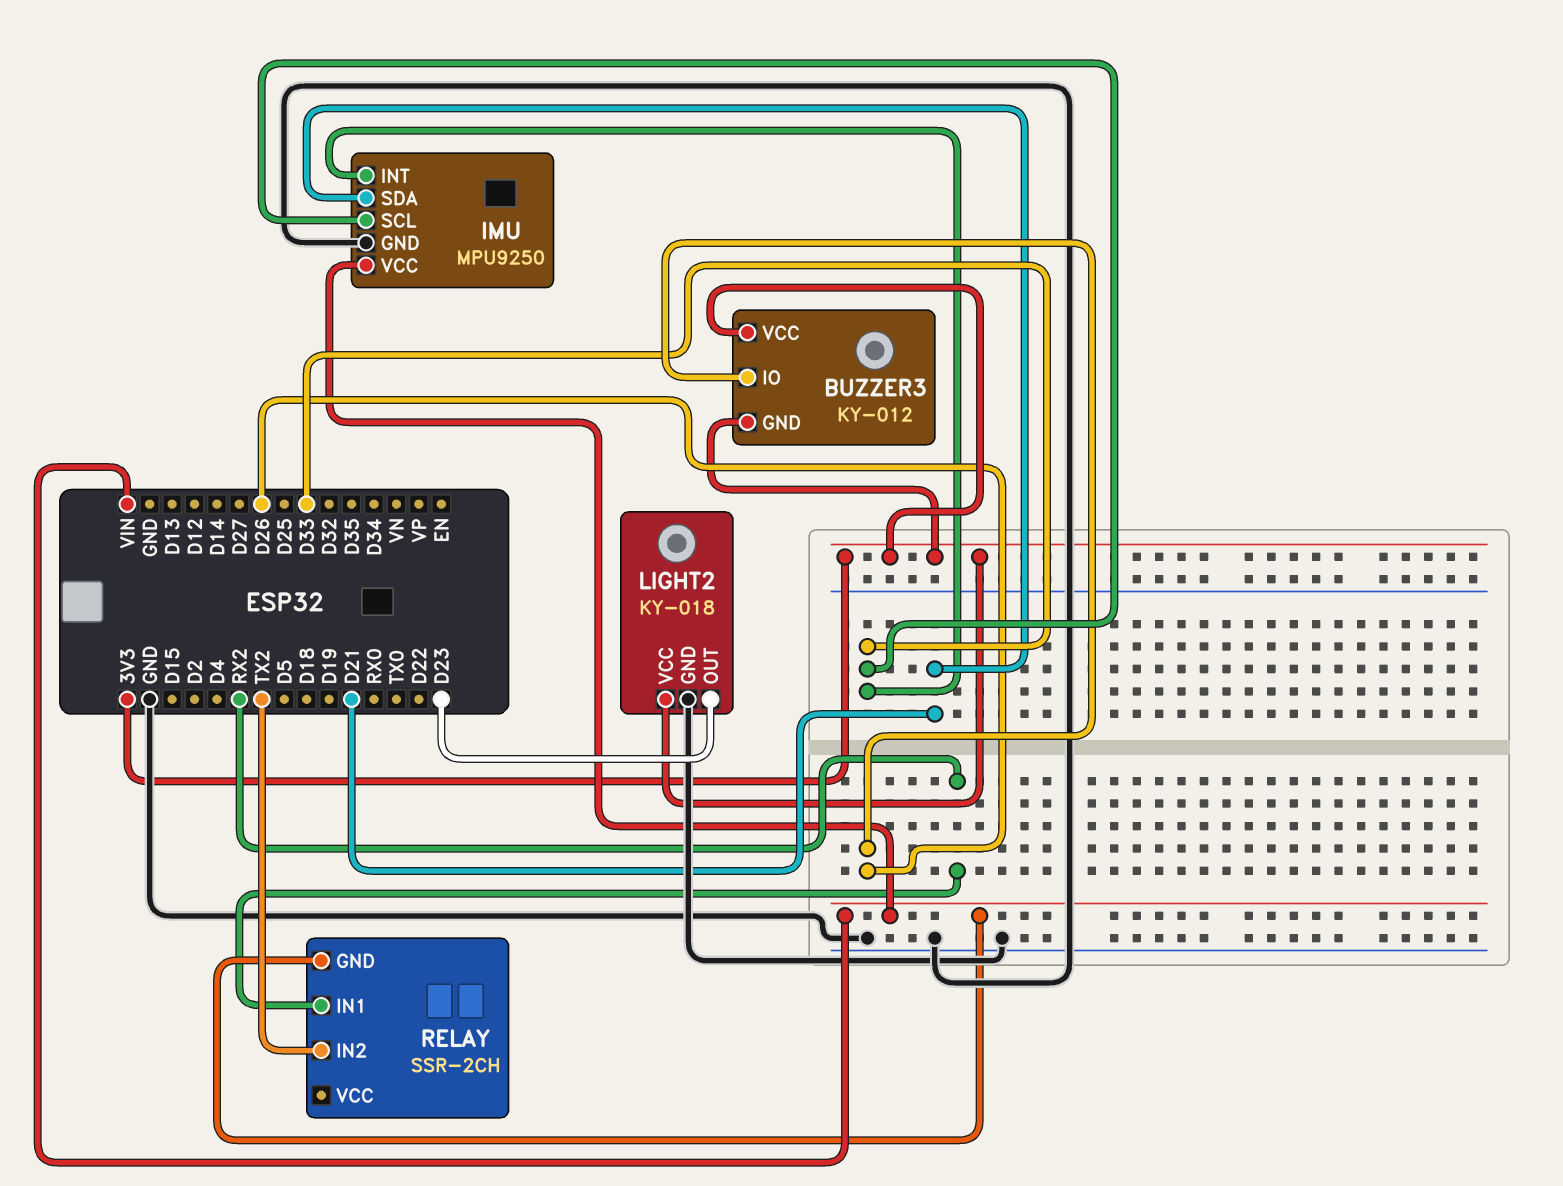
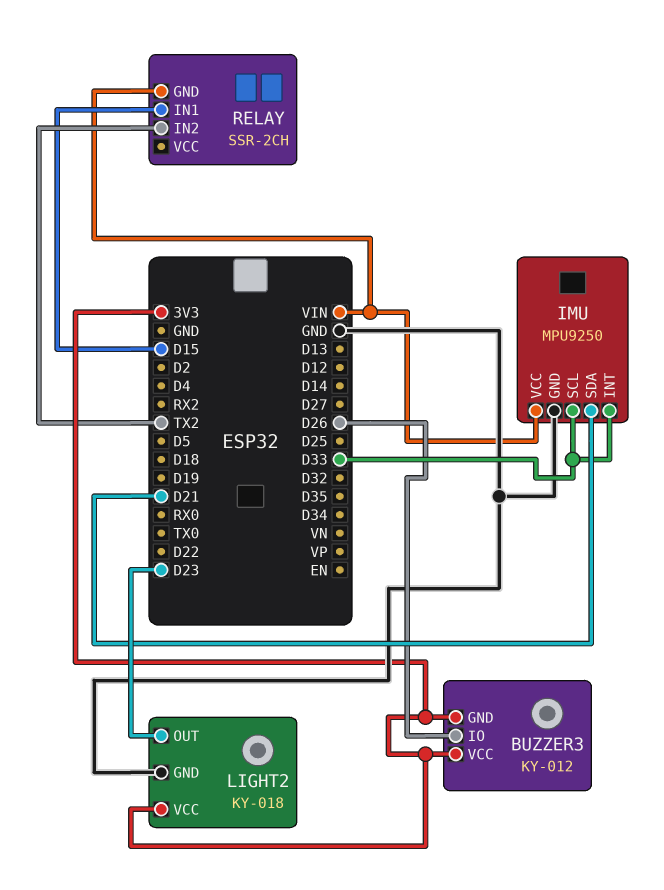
RELAY pin IN1: RX2 -> D15

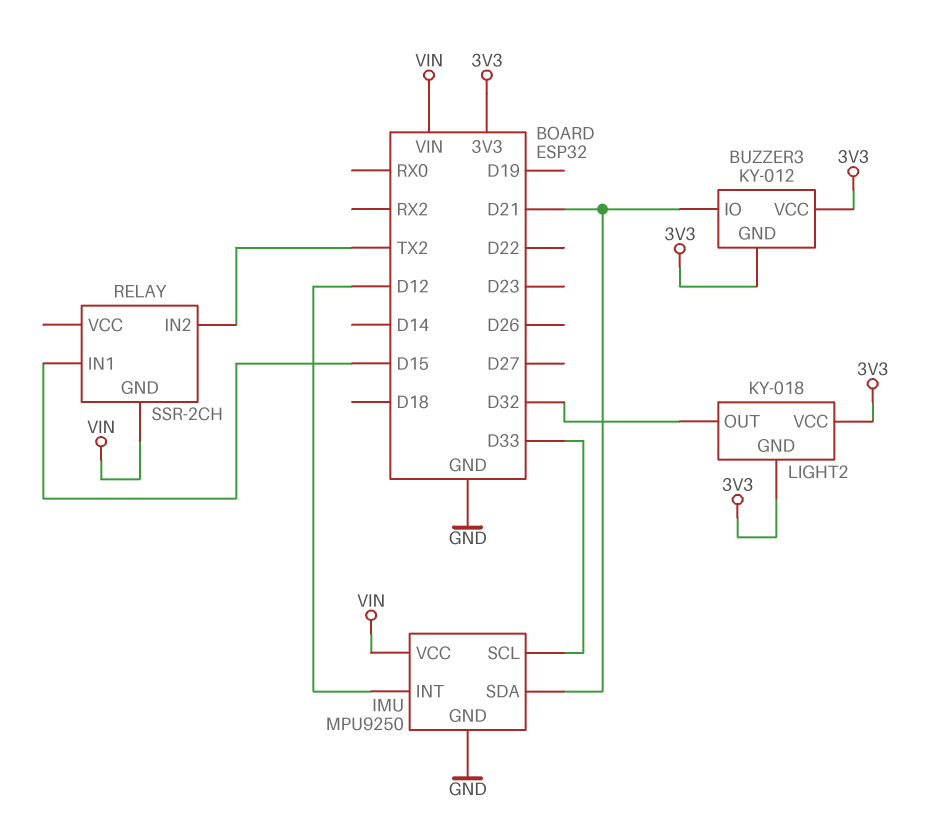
BUZZER3 pin IO: D26 -> D21
IMU pin INT: D33 -> D12
LIGHT2 pin GND: GND -> 3V3
LIGHT2 pin OUT: D23 -> D32

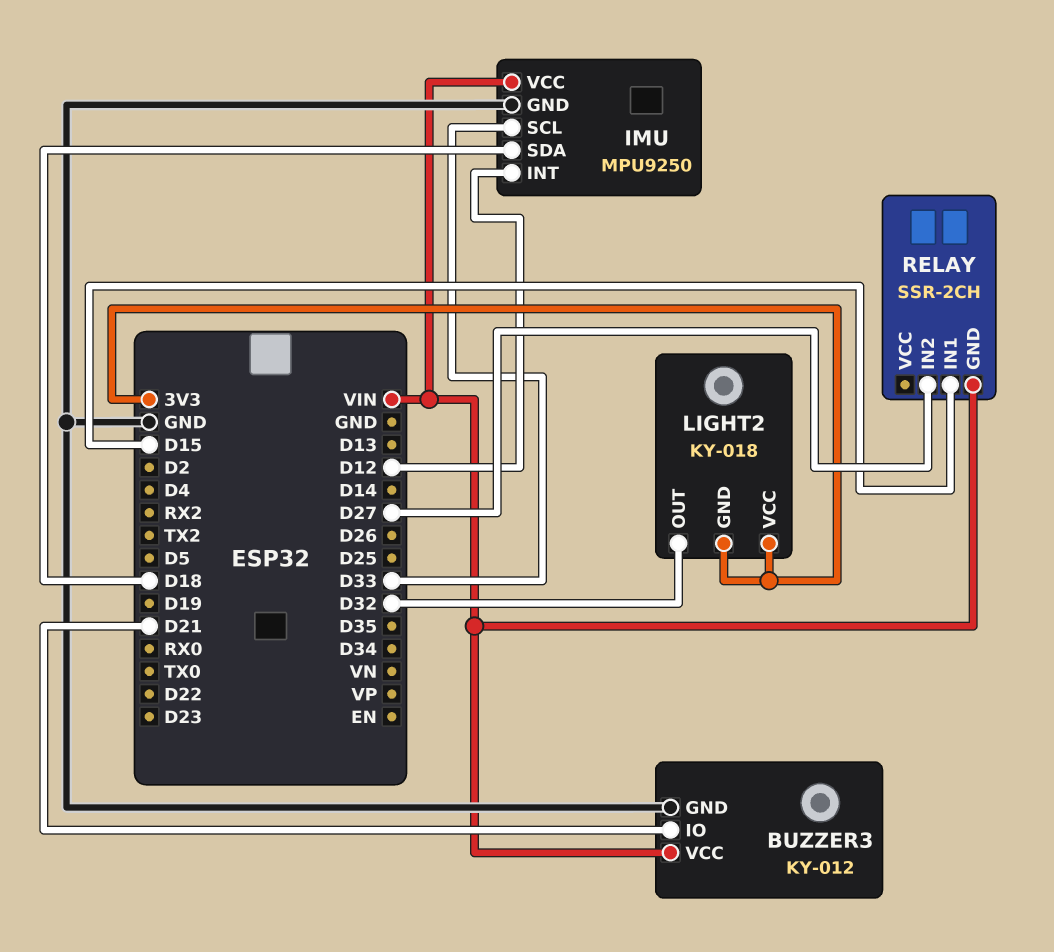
BUZZER3 pin GND: 3V3 -> GND
BUZZER3 pin VCC: 3V3 -> VIN
IMU pin SDA: D21 -> D18
RELAY pin IN2: TX2 -> D27

